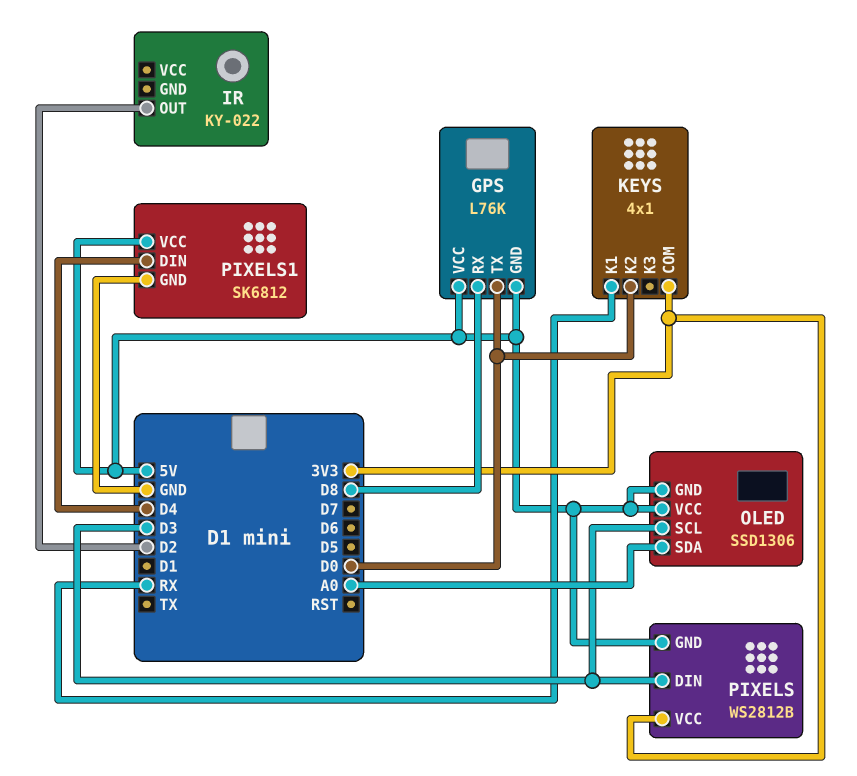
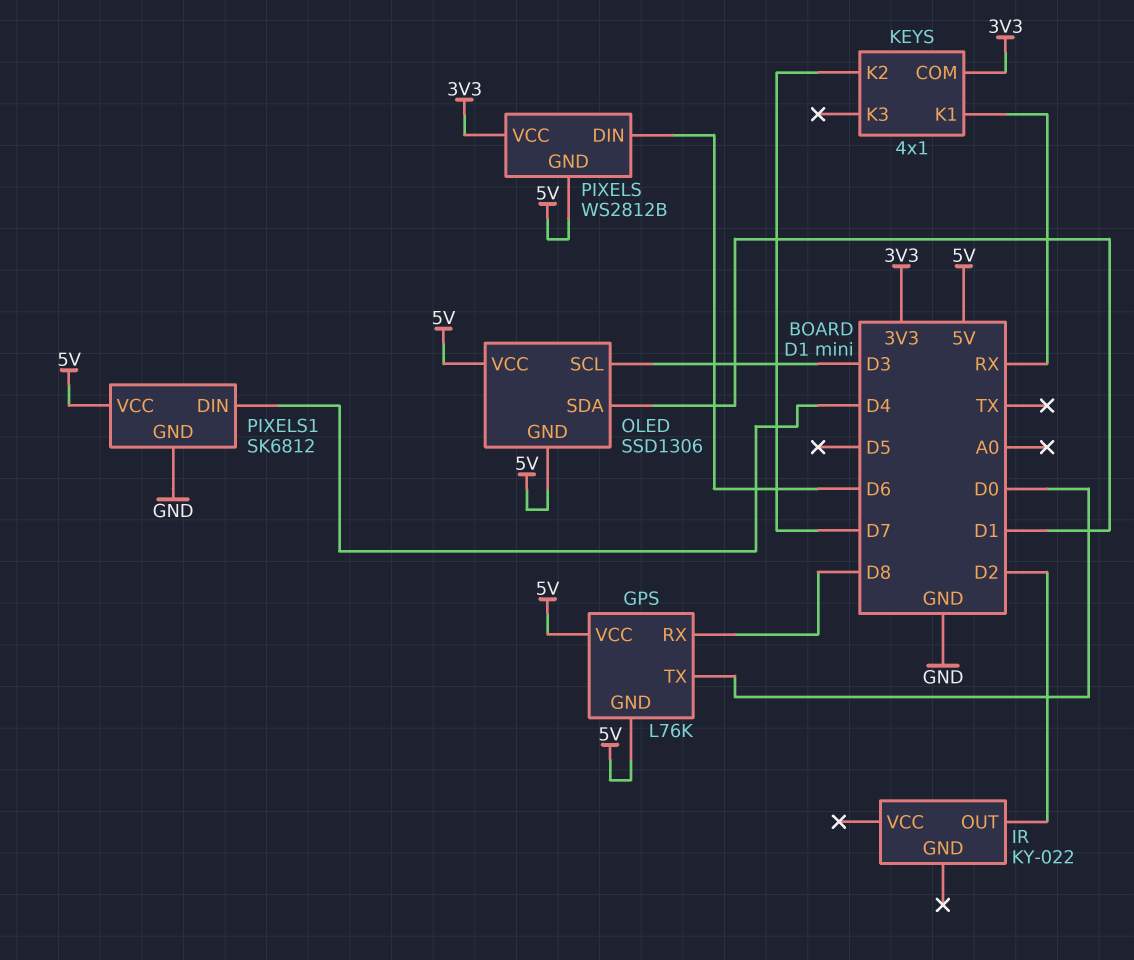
KEYS pin K2: D0 -> D7
OLED pin SDA: A0 -> D1
PIXELS pin DIN: D3 -> D6

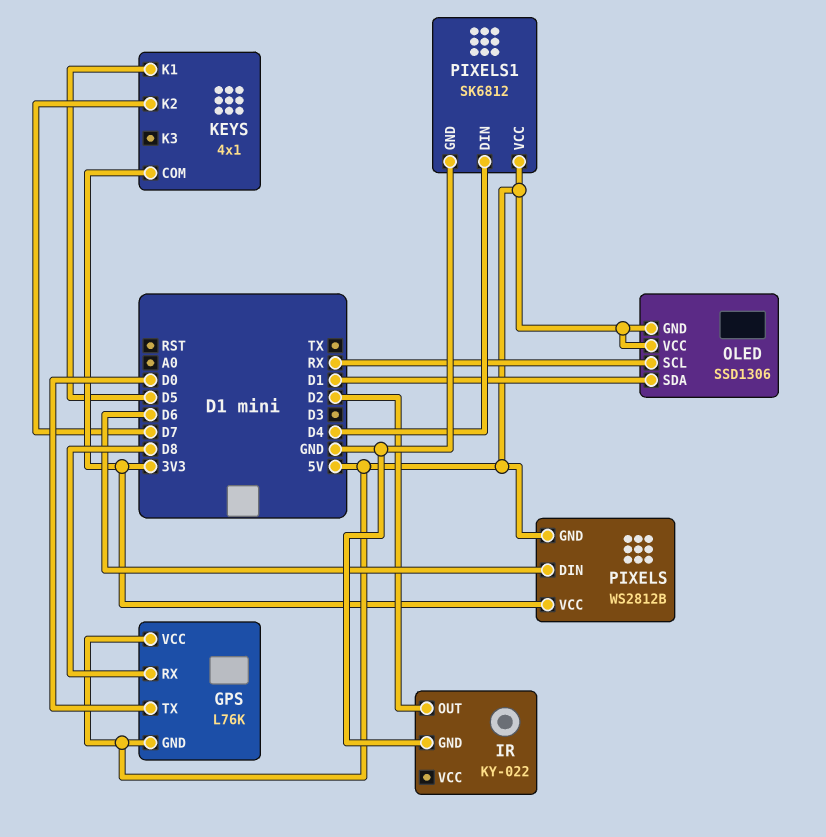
IR pin GND: none -> GND
KEYS pin K1: RX -> D5
OLED pin SCL: D3 -> RX

